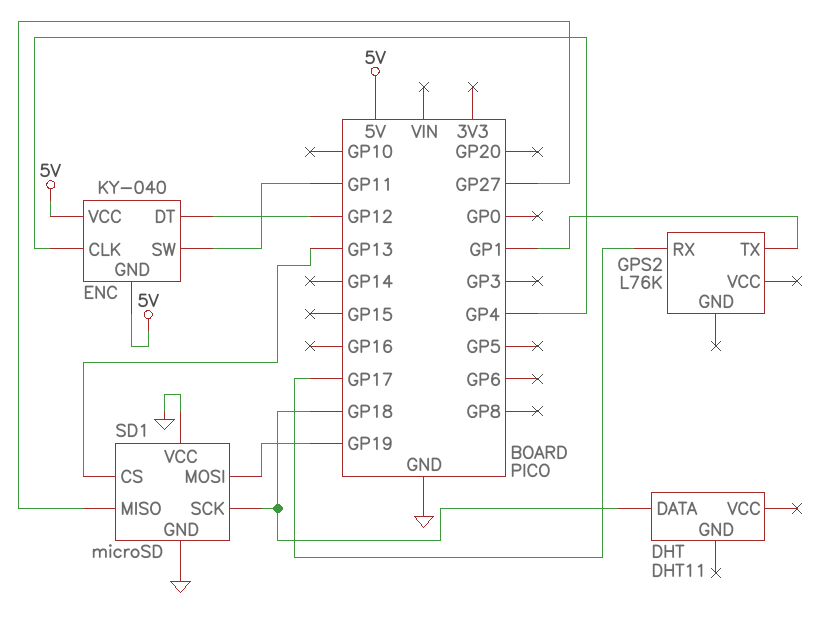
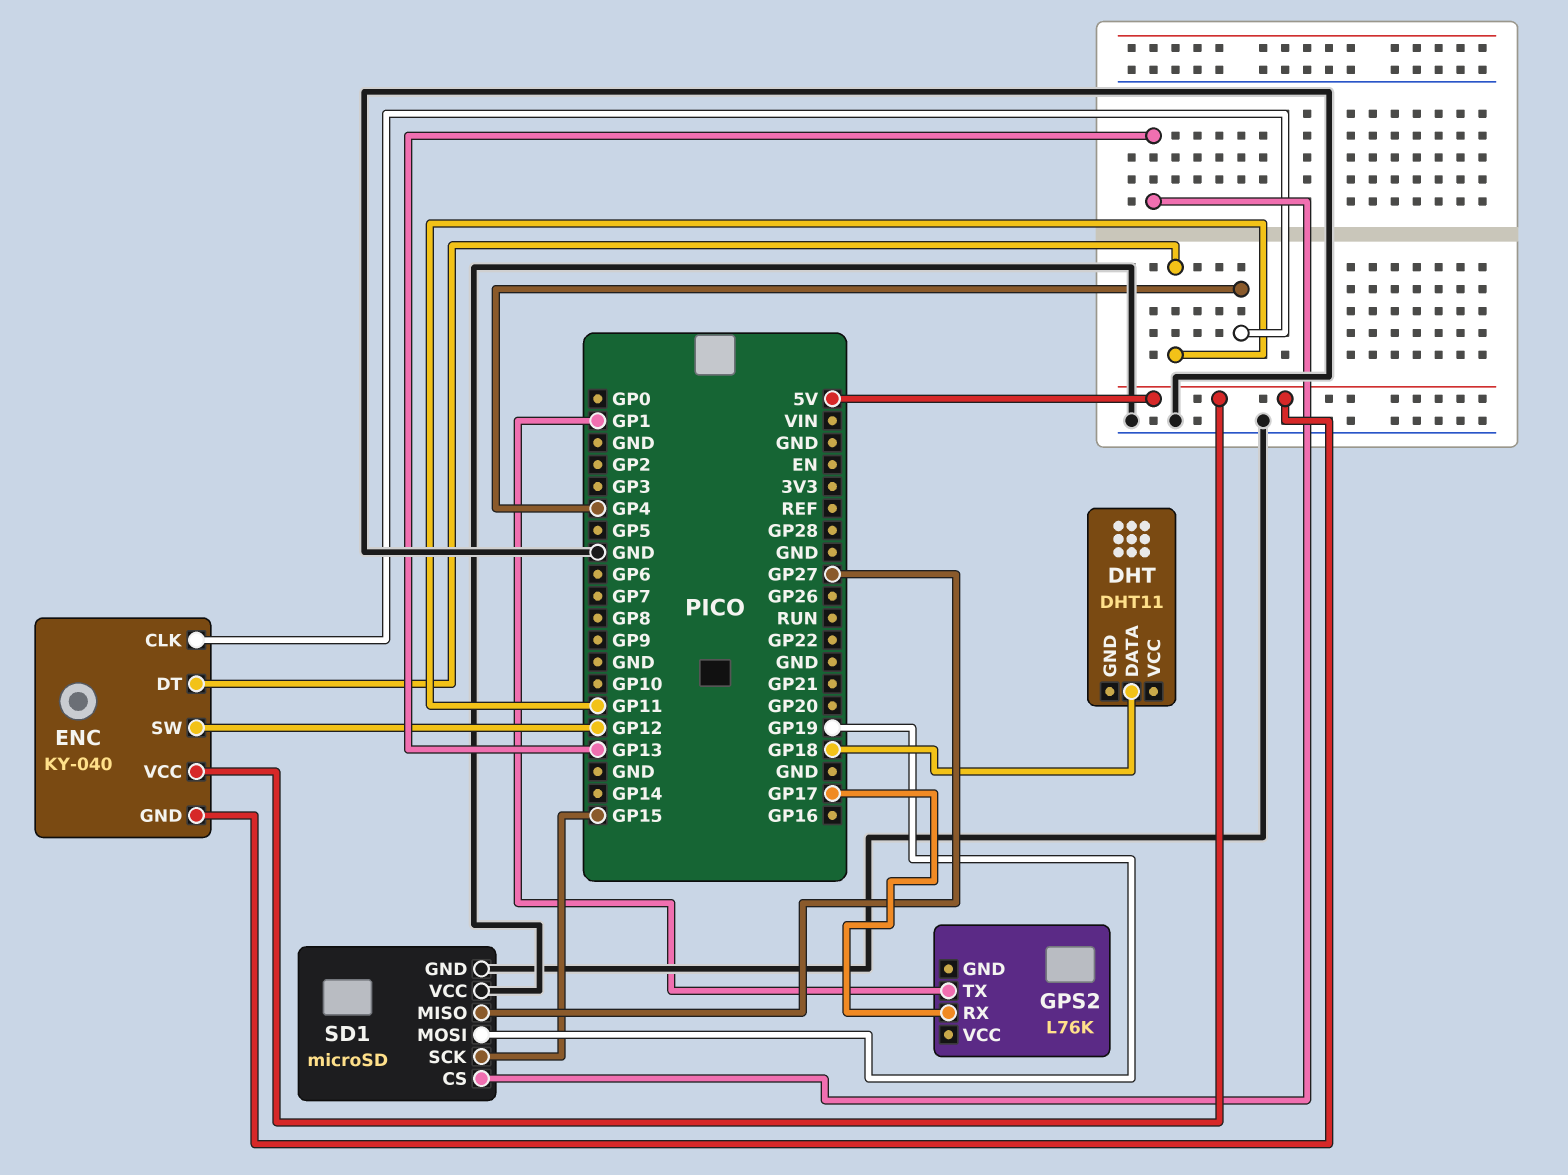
ENC pin DT: GP12 -> GP11
ENC pin SW: GP11 -> GP12
SD1 pin SCK: GP18 -> GP15

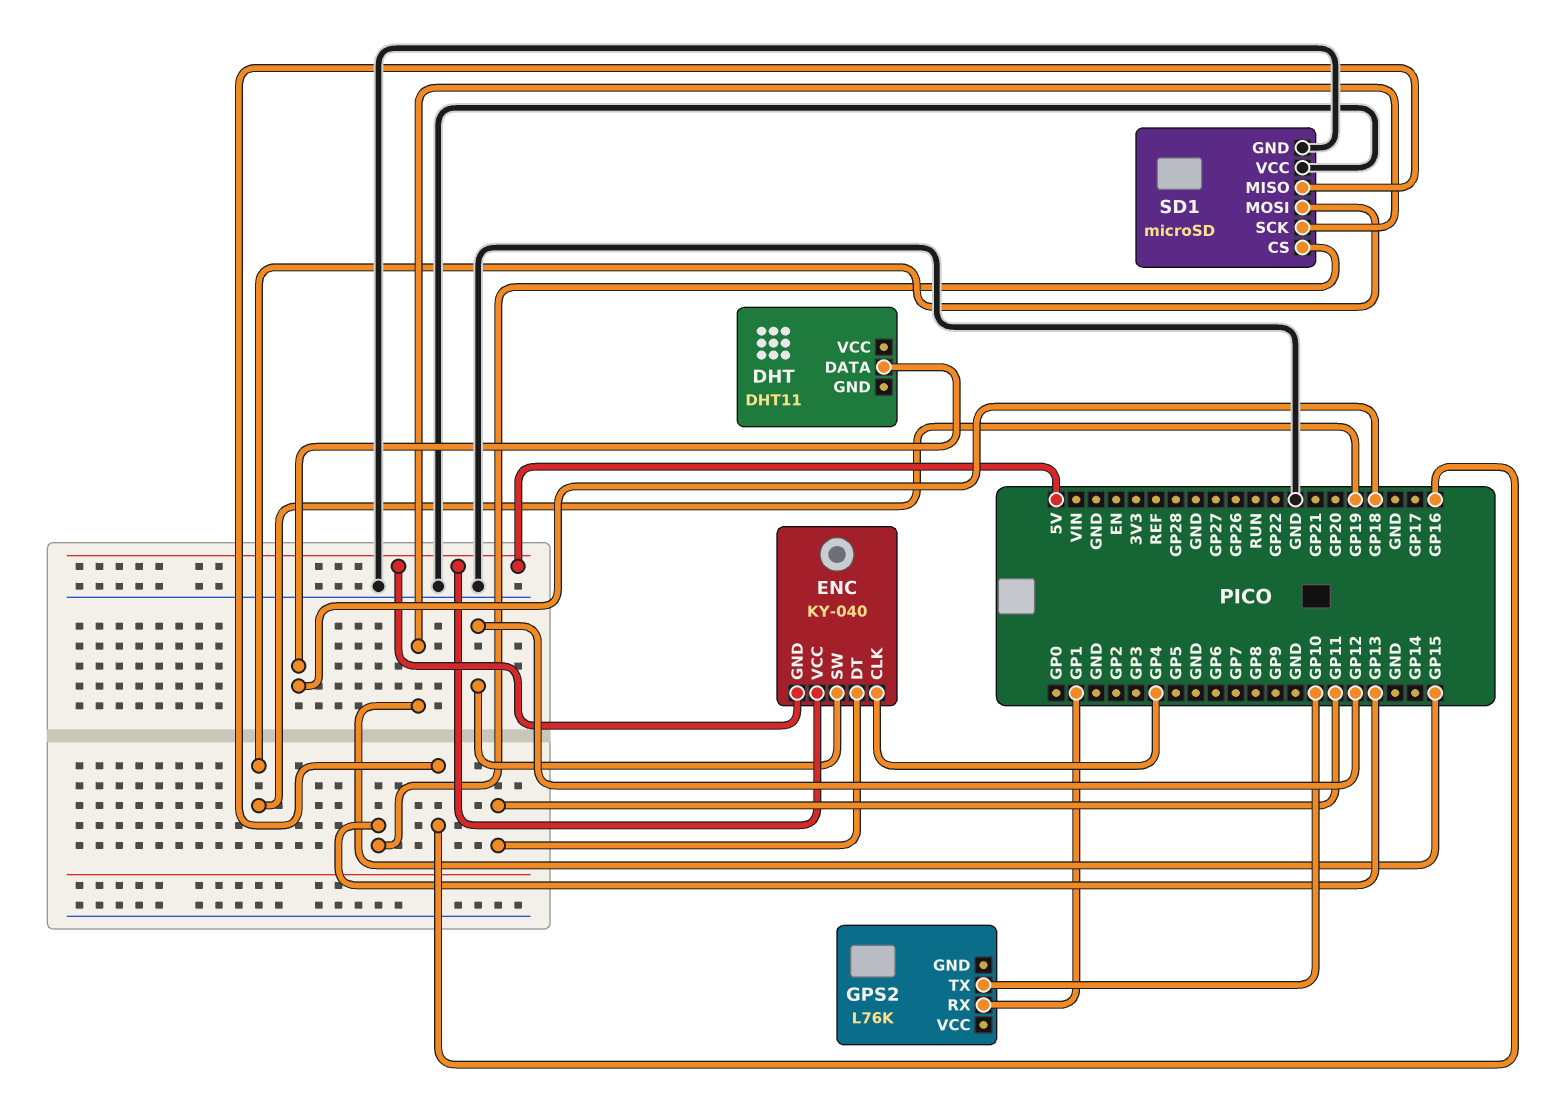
GPS2 pin RX: GP17 -> GP1
GPS2 pin TX: GP1 -> GP10
SD1 pin MISO: GP27 -> GP16

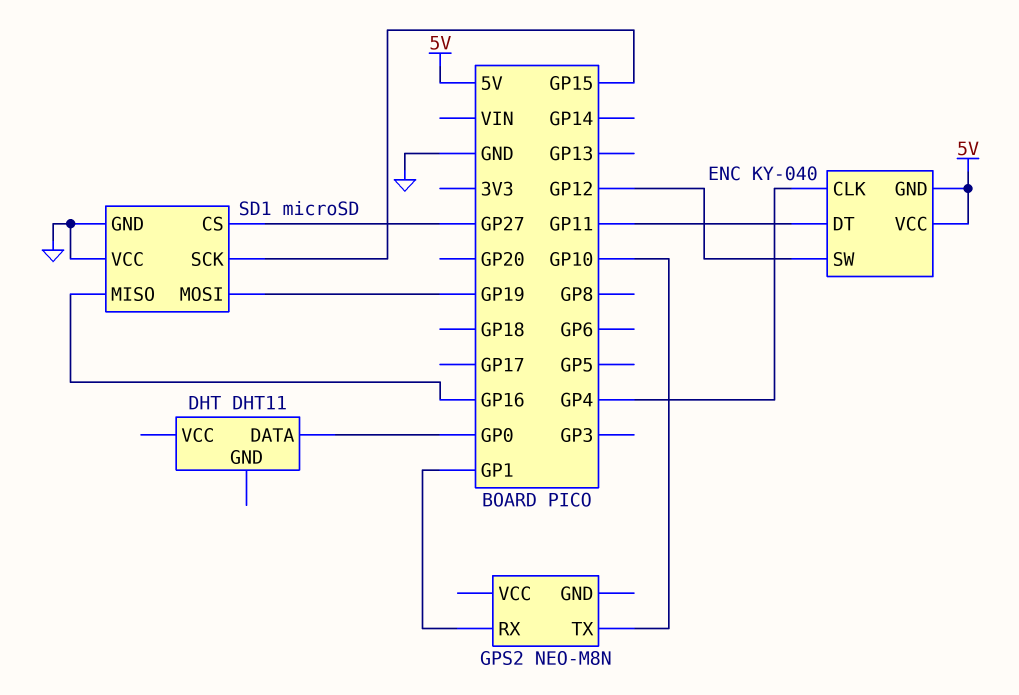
DHT pin DATA: GP18 -> GP0
GPS2: L76K -> NEO-M8N
SD1 pin CS: GP13 -> GP27

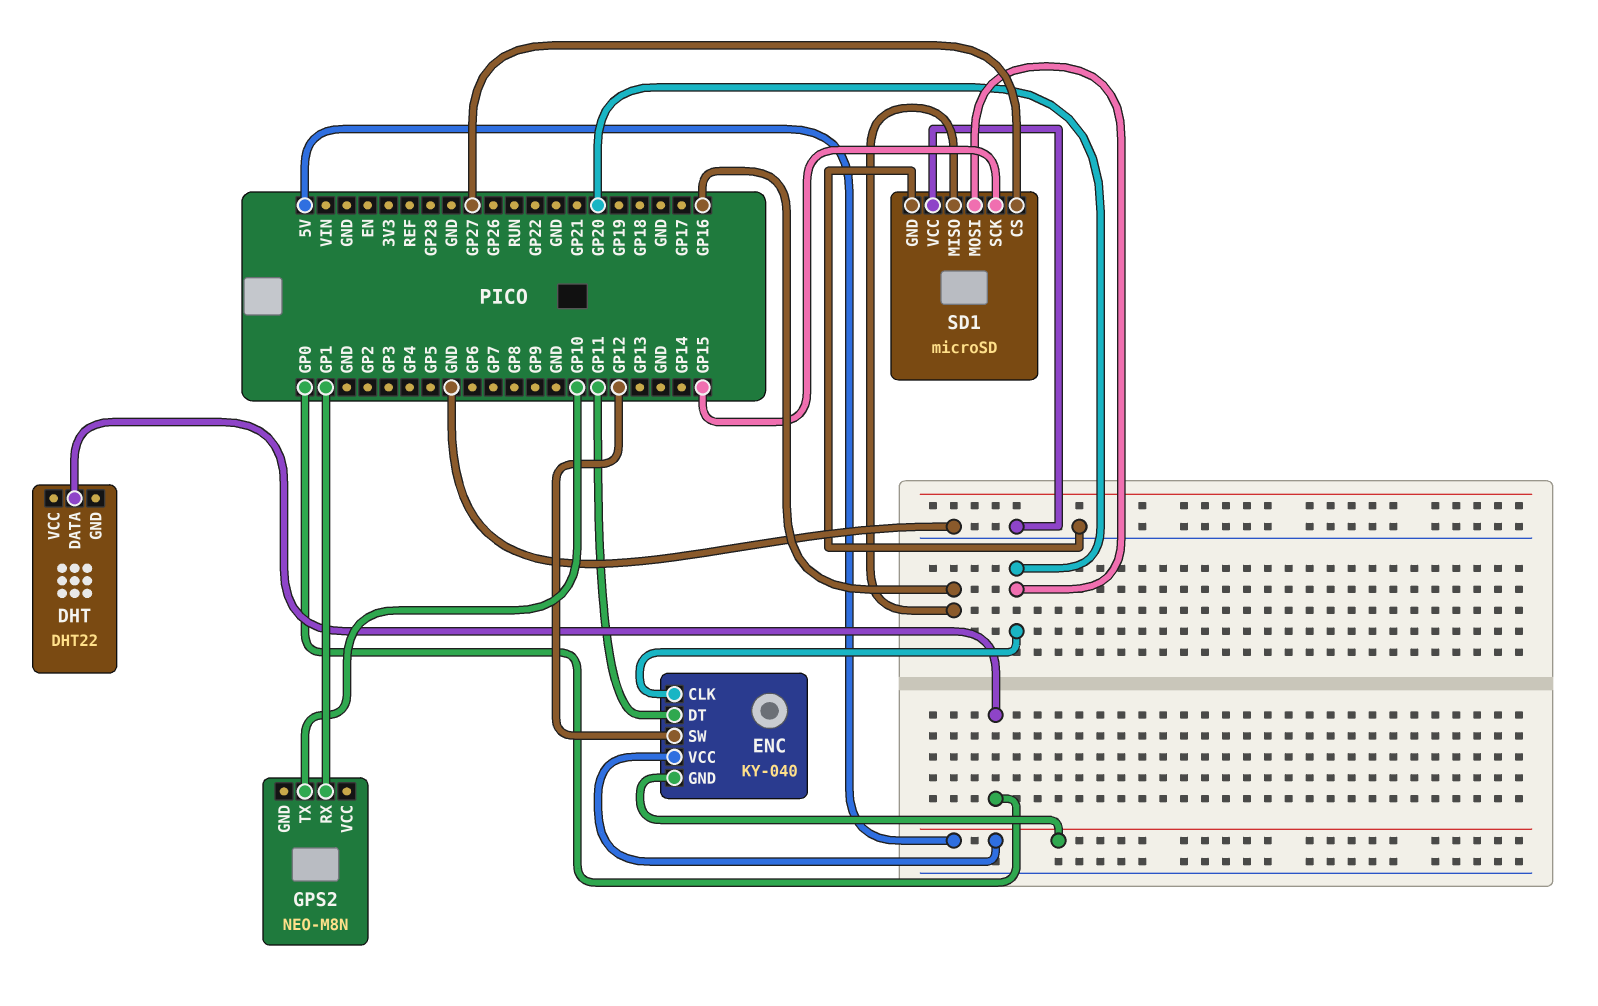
DHT: DHT11 -> DHT22
ENC pin CLK: GP4 -> GP20
SD1 pin MOSI: GP19 -> GP20

